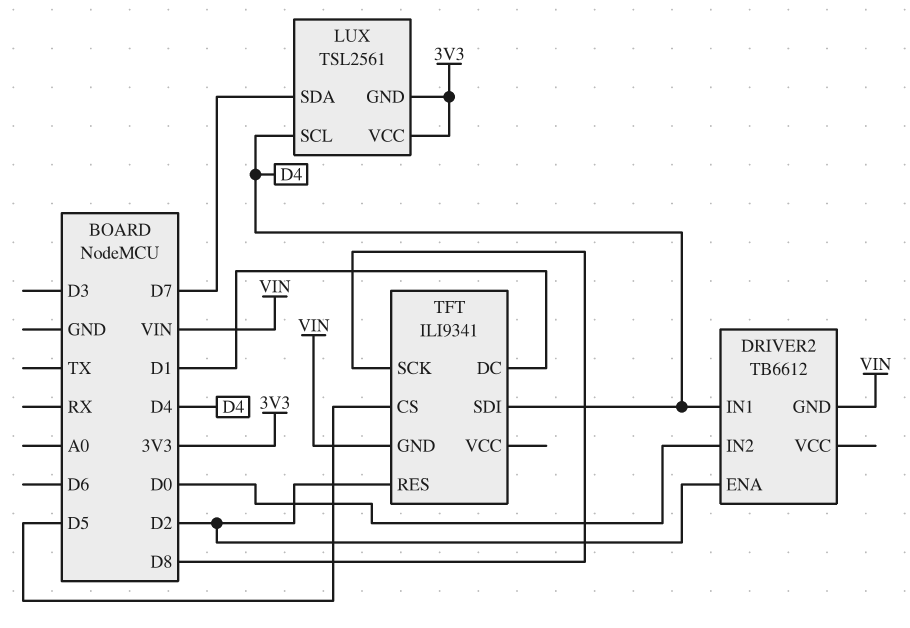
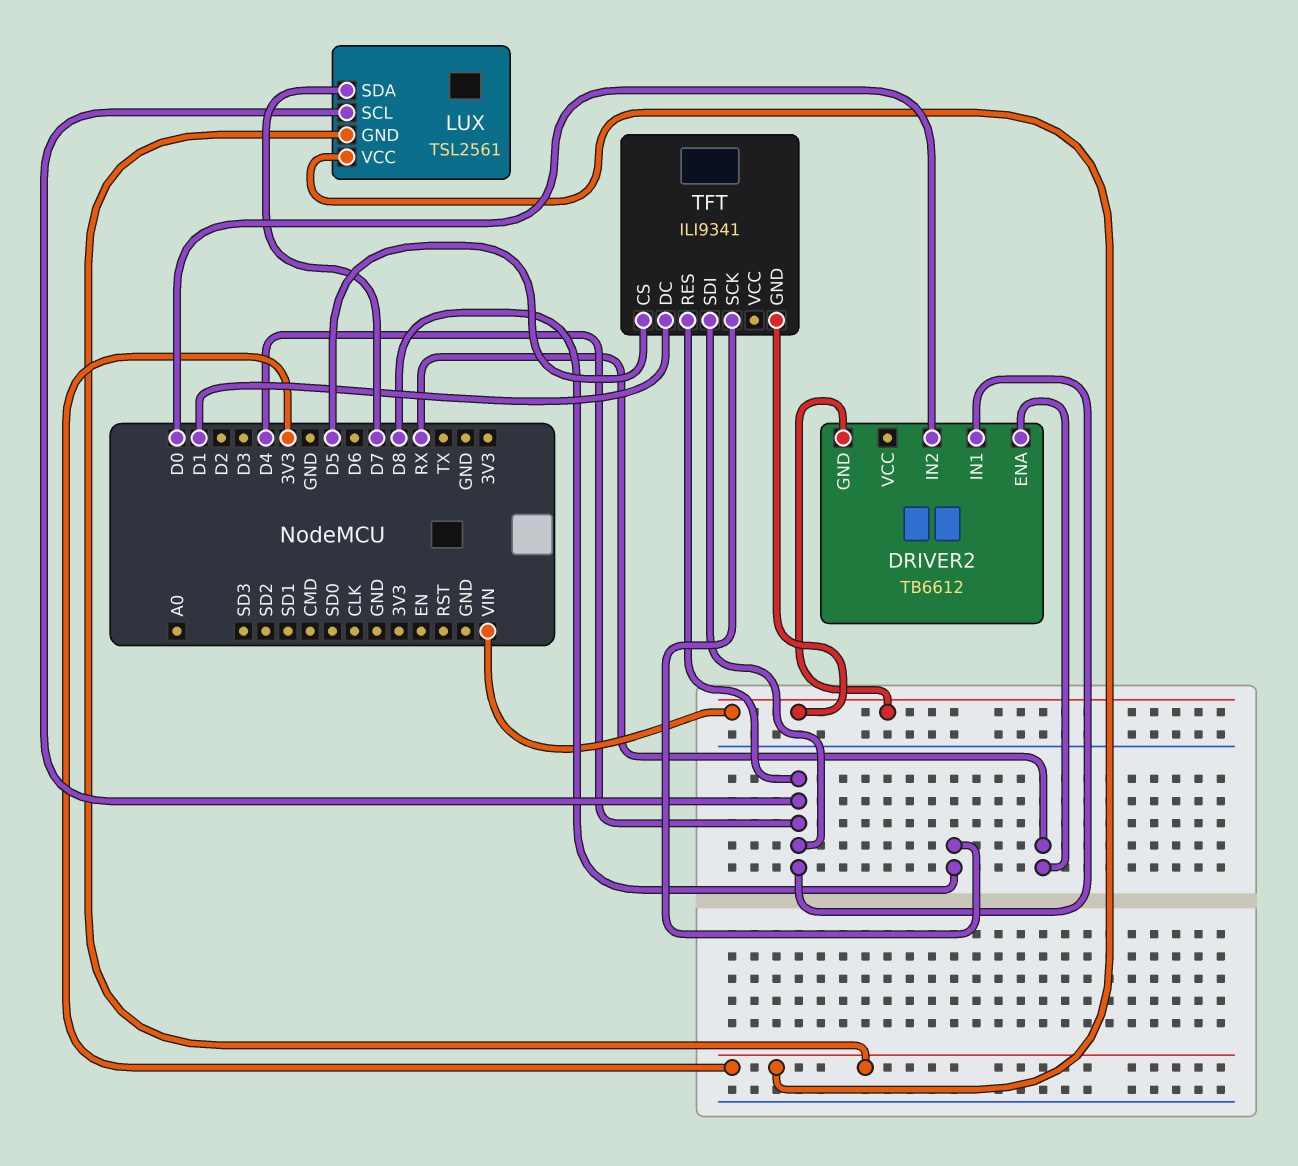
DRIVER2 pin ENA: D2 -> RX
TFT pin RES: D2 -> D4

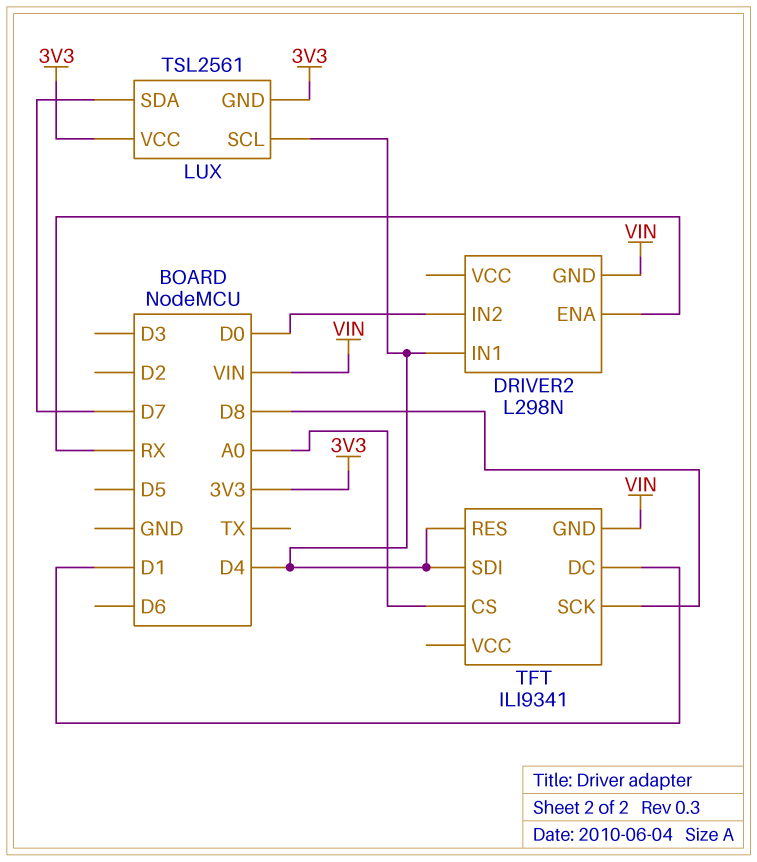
DRIVER2: TB6612 -> L298N
TFT pin CS: D5 -> A0

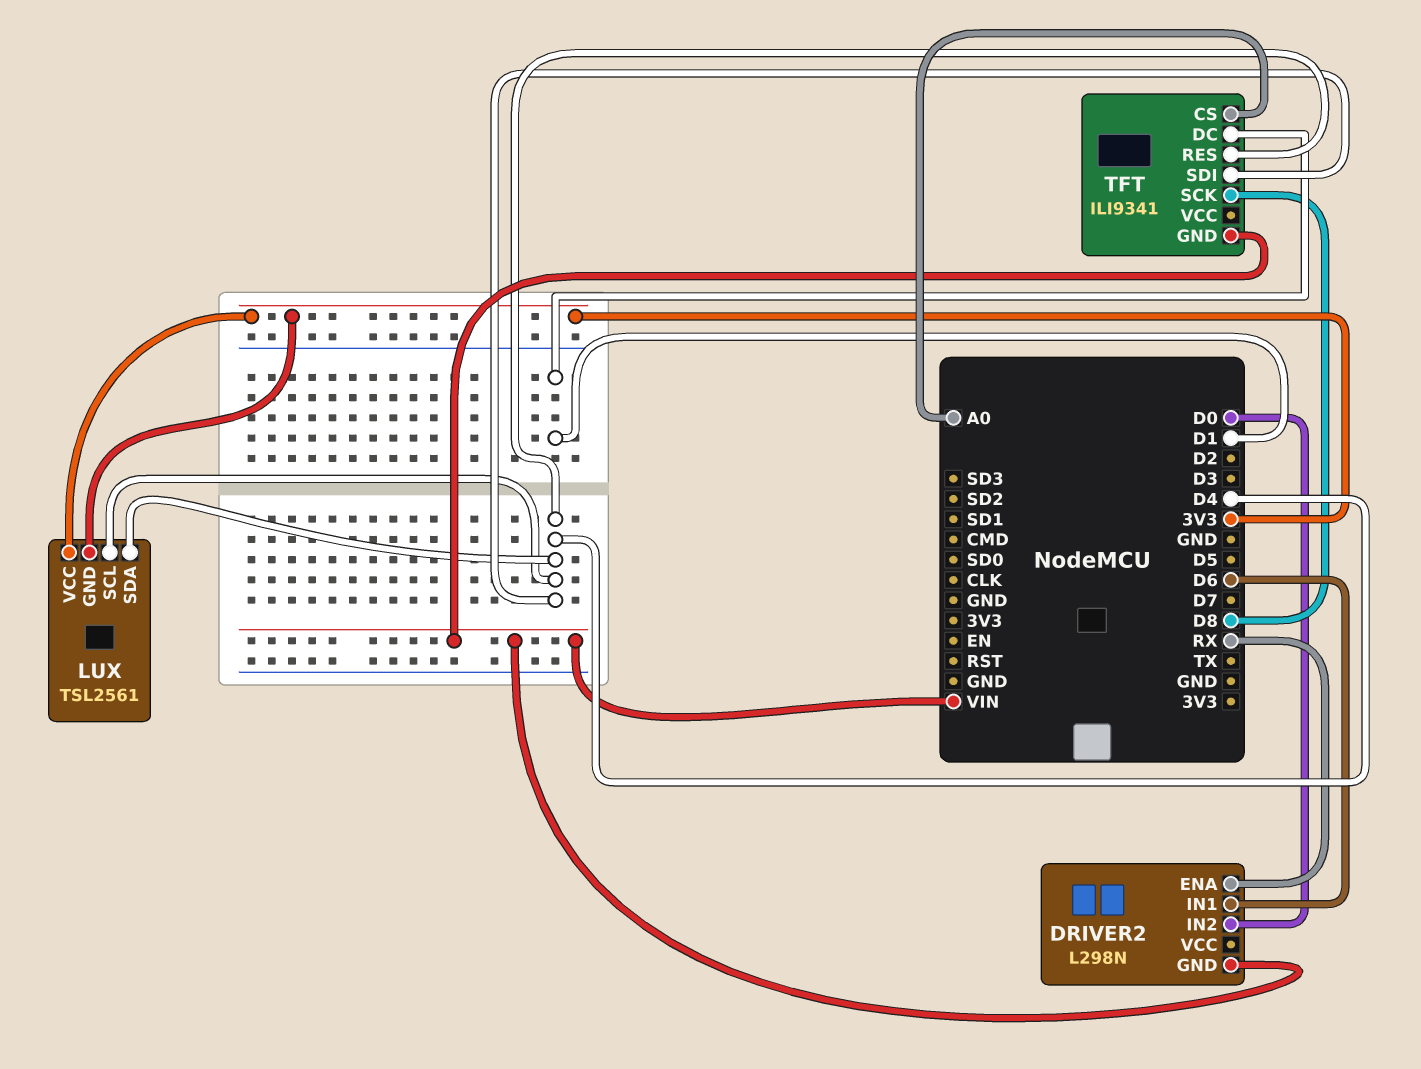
DRIVER2 pin IN1: D4 -> D6
LUX pin SDA: D7 -> D4

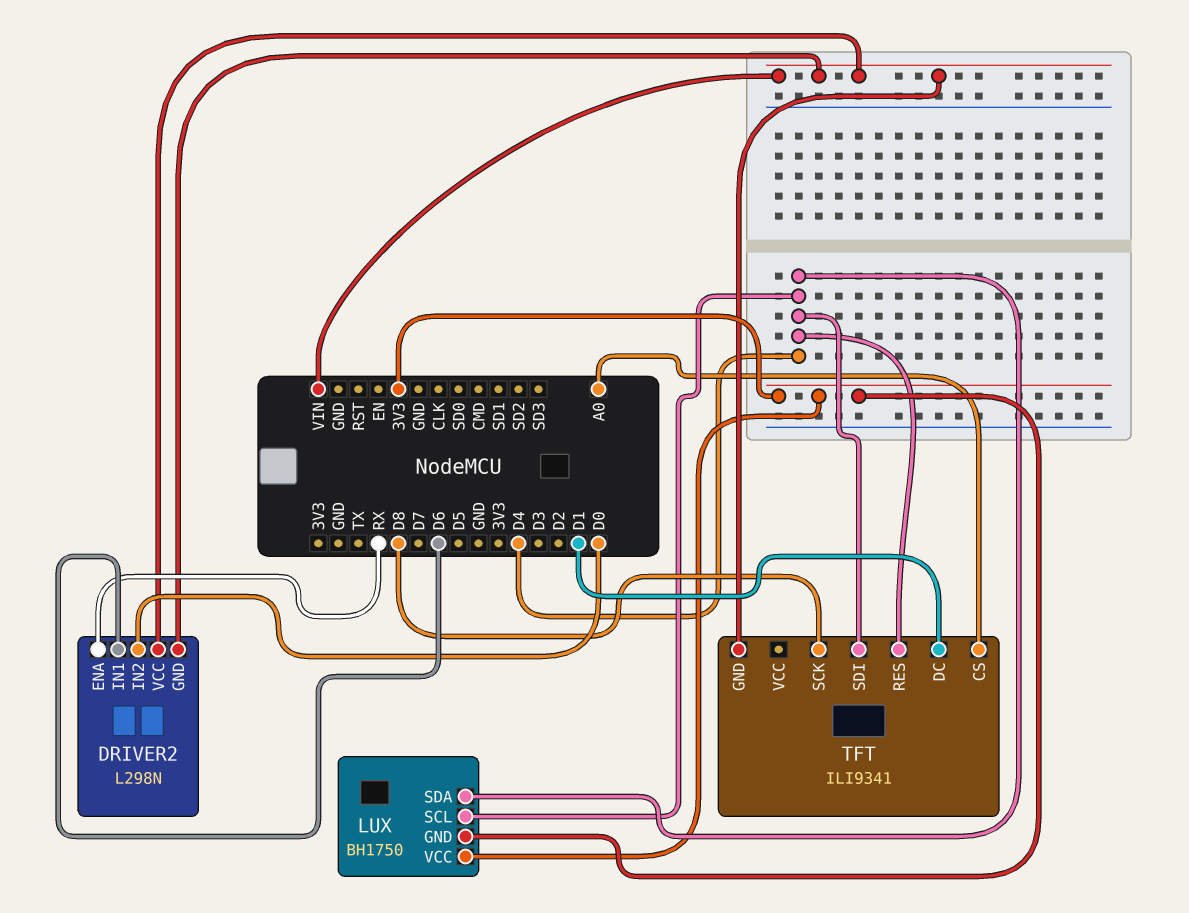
DRIVER2 pin VCC: none -> VIN
LUX: TSL2561 -> BH1750

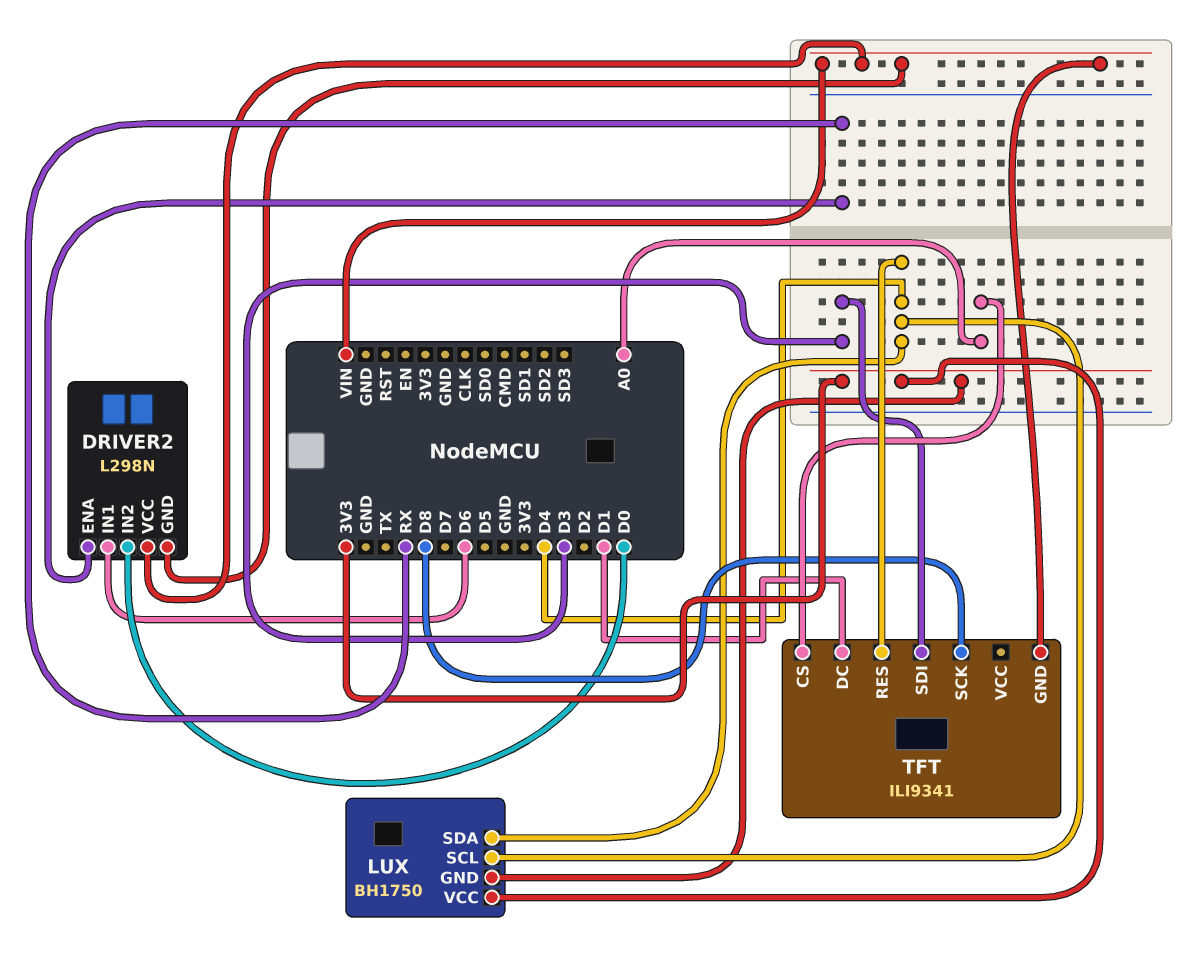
TFT pin SDI: D4 -> D3

